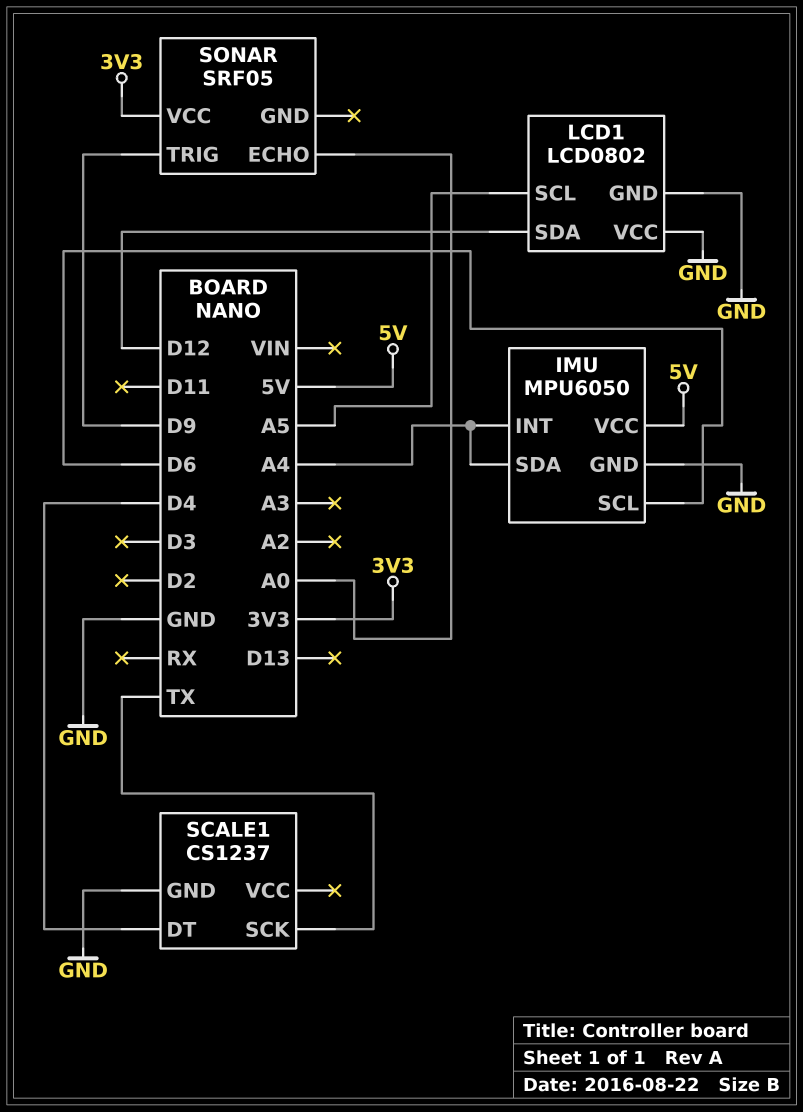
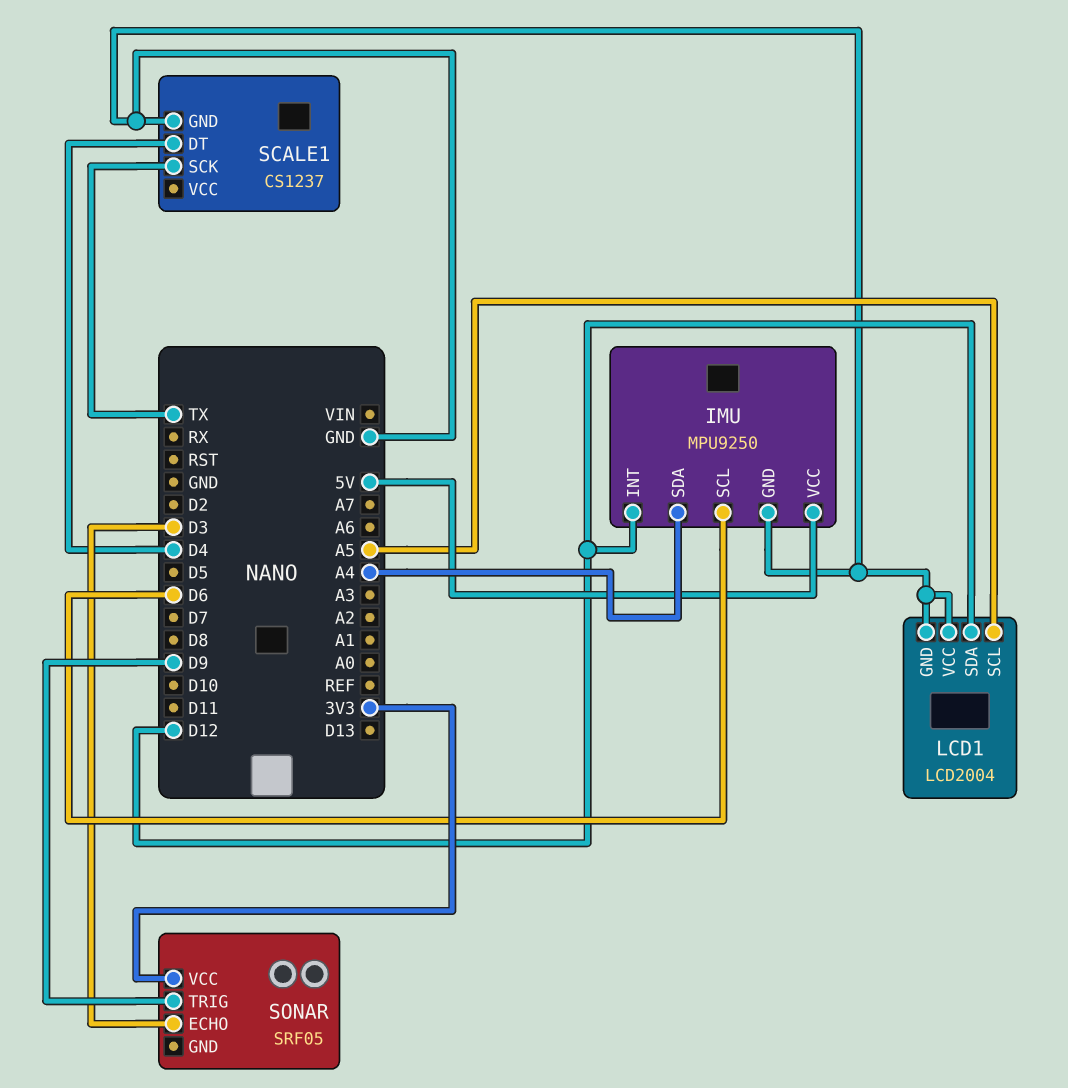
IMU: MPU6050 -> MPU9250
IMU pin INT: A4 -> D12
LCD1: LCD0802 -> LCD2004
SONAR pin ECHO: A0 -> D3

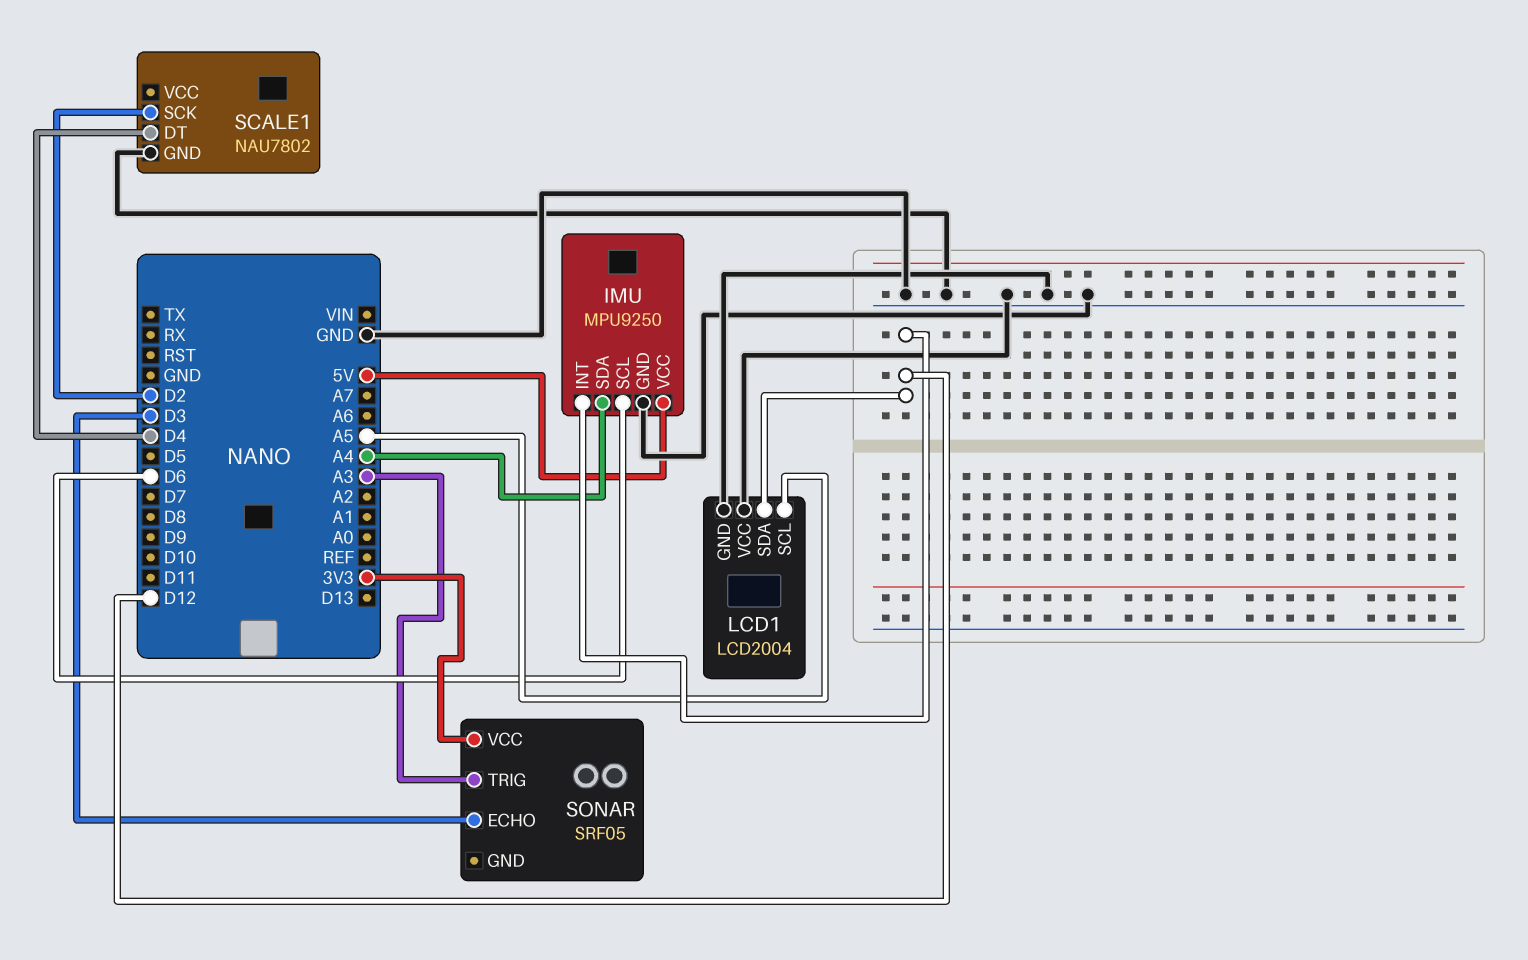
SCALE1: CS1237 -> NAU7802
SCALE1 pin SCK: TX -> D2
SONAR pin TRIG: D9 -> A3

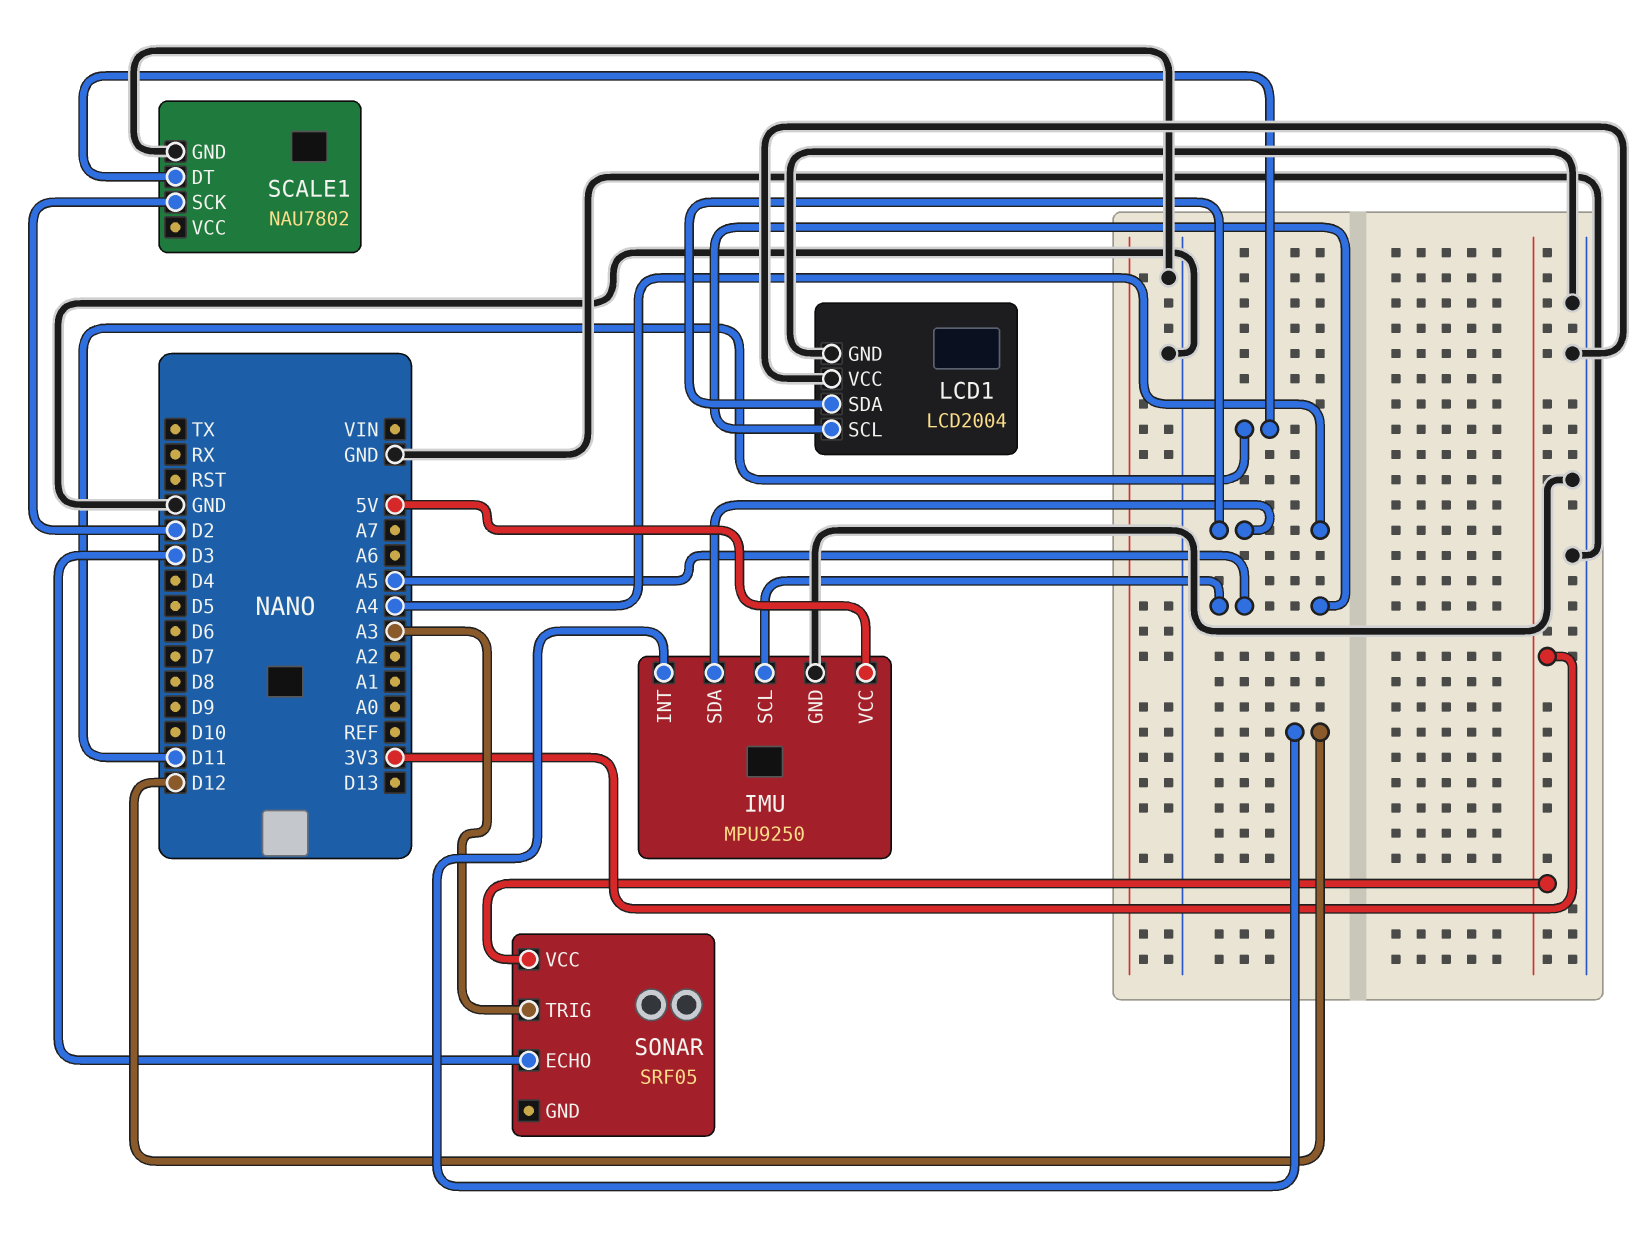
IMU pin SCL: D6 -> A5
LCD1 pin SDA: D12 -> A4
SCALE1 pin DT: D4 -> D11

